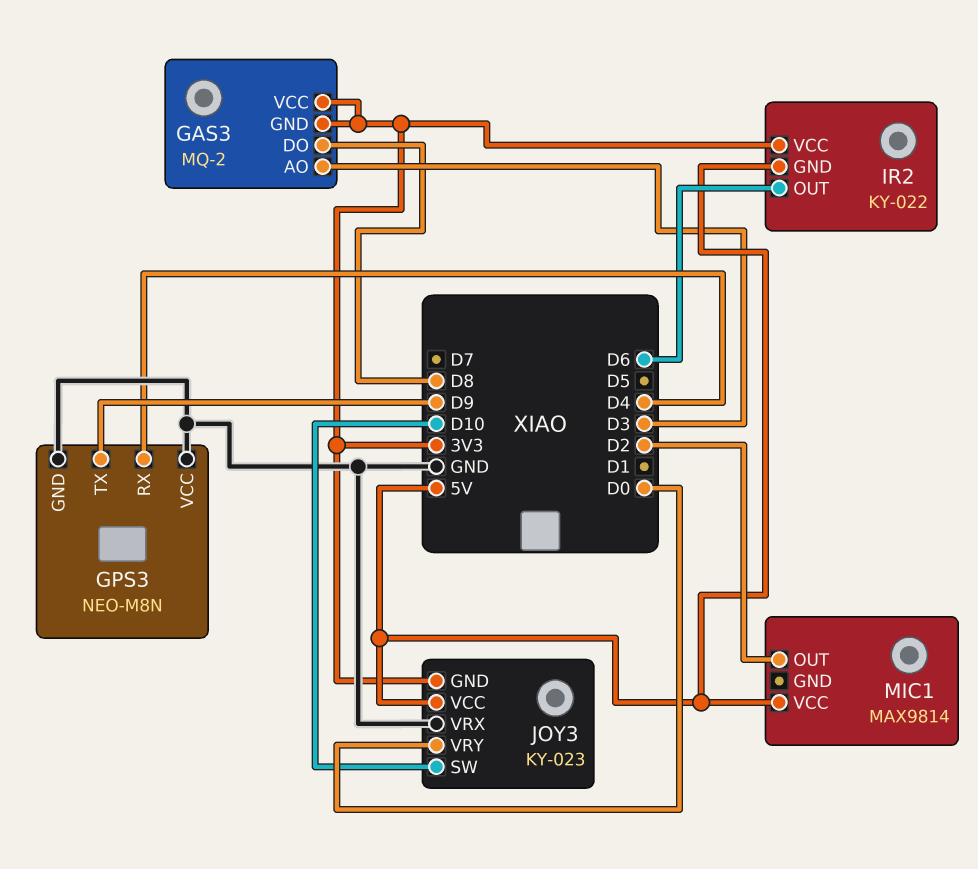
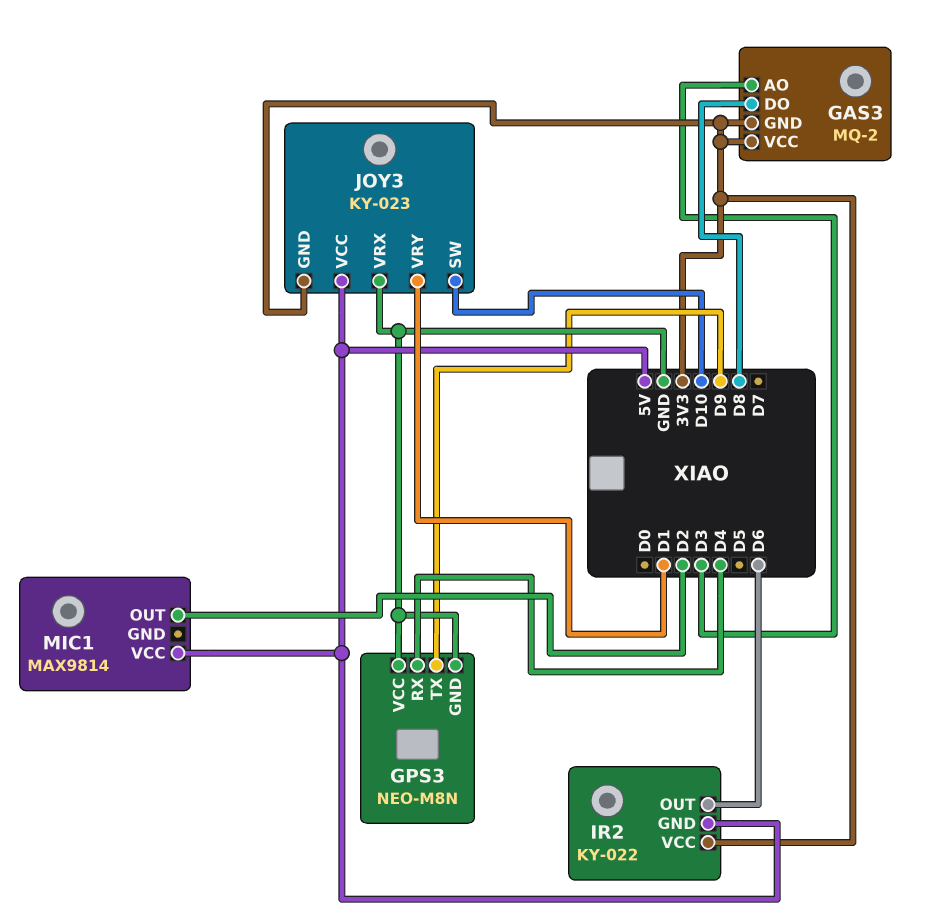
JOY3 pin VRY: D0 -> D1

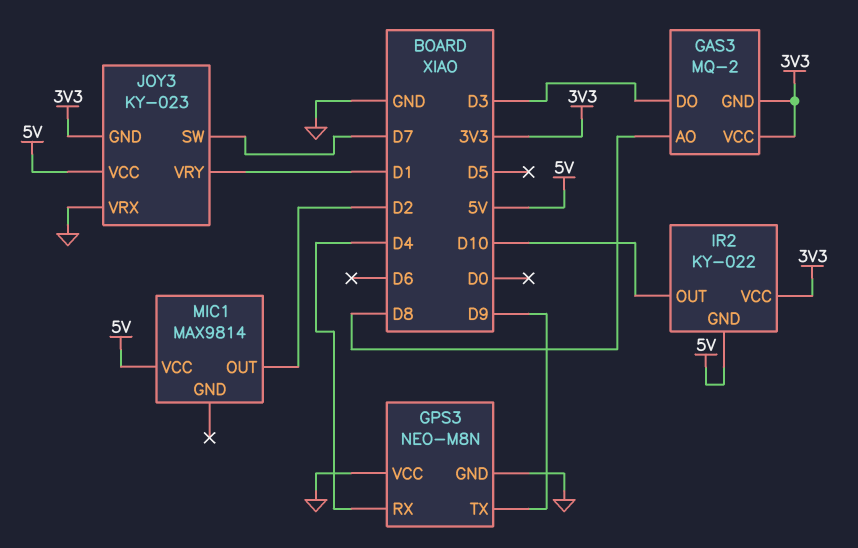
GAS3 pin AO: D3 -> D8
GAS3 pin DO: D8 -> D3
IR2 pin OUT: D6 -> D10
JOY3 pin SW: D10 -> D7

